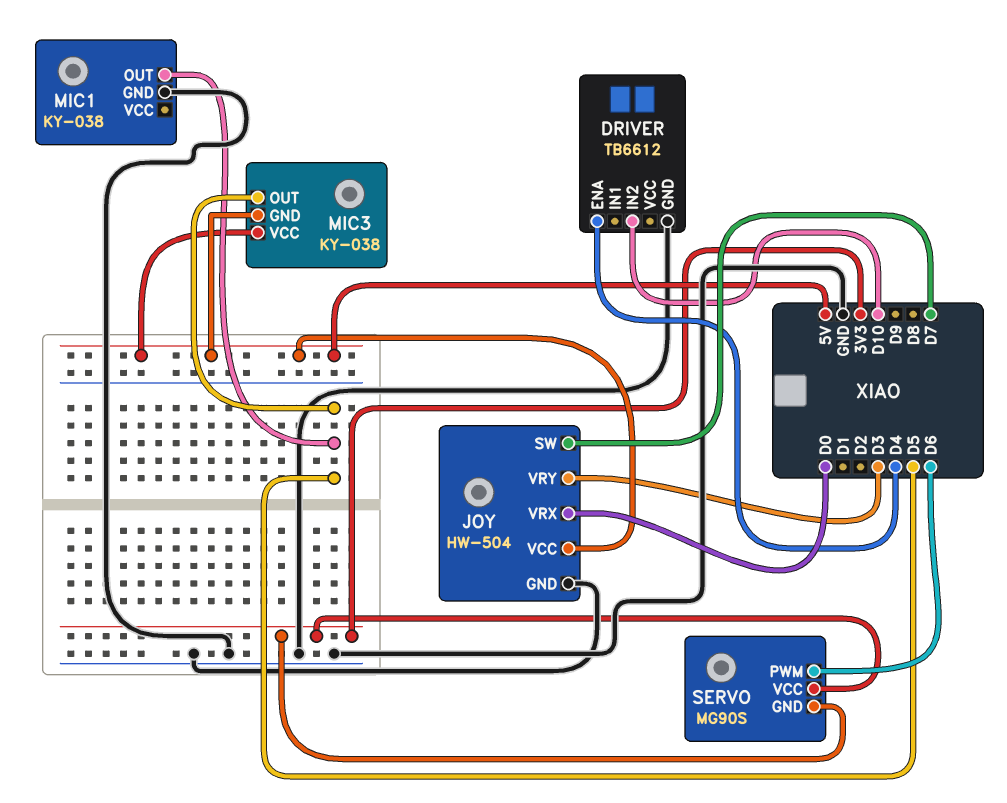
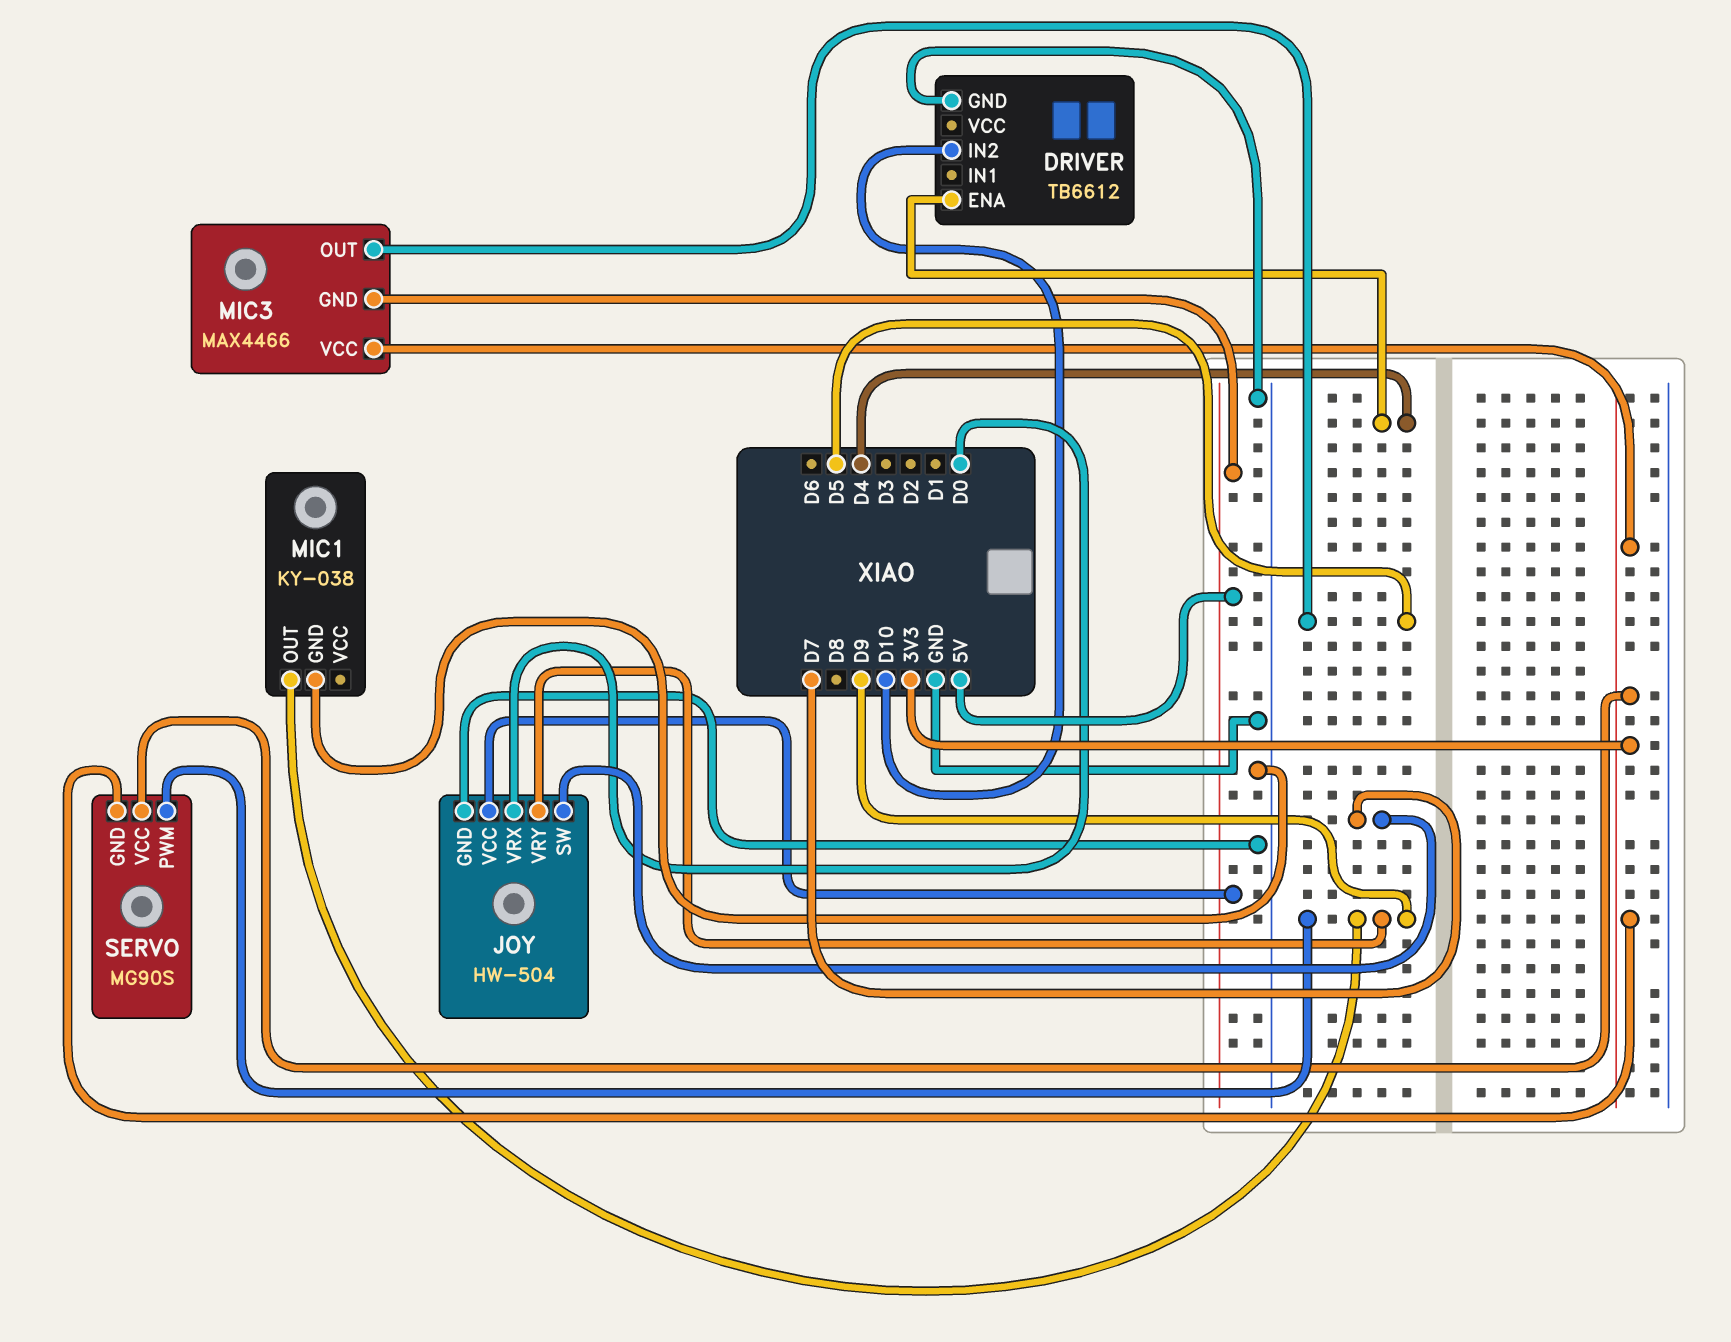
JOY pin VRY: D3 -> D9
MIC1 pin OUT: D5 -> D9
MIC3: KY-038 -> MAX4466
MIC3 pin VCC: 5V -> 3V3
SERVO pin PWM: D6 -> D9

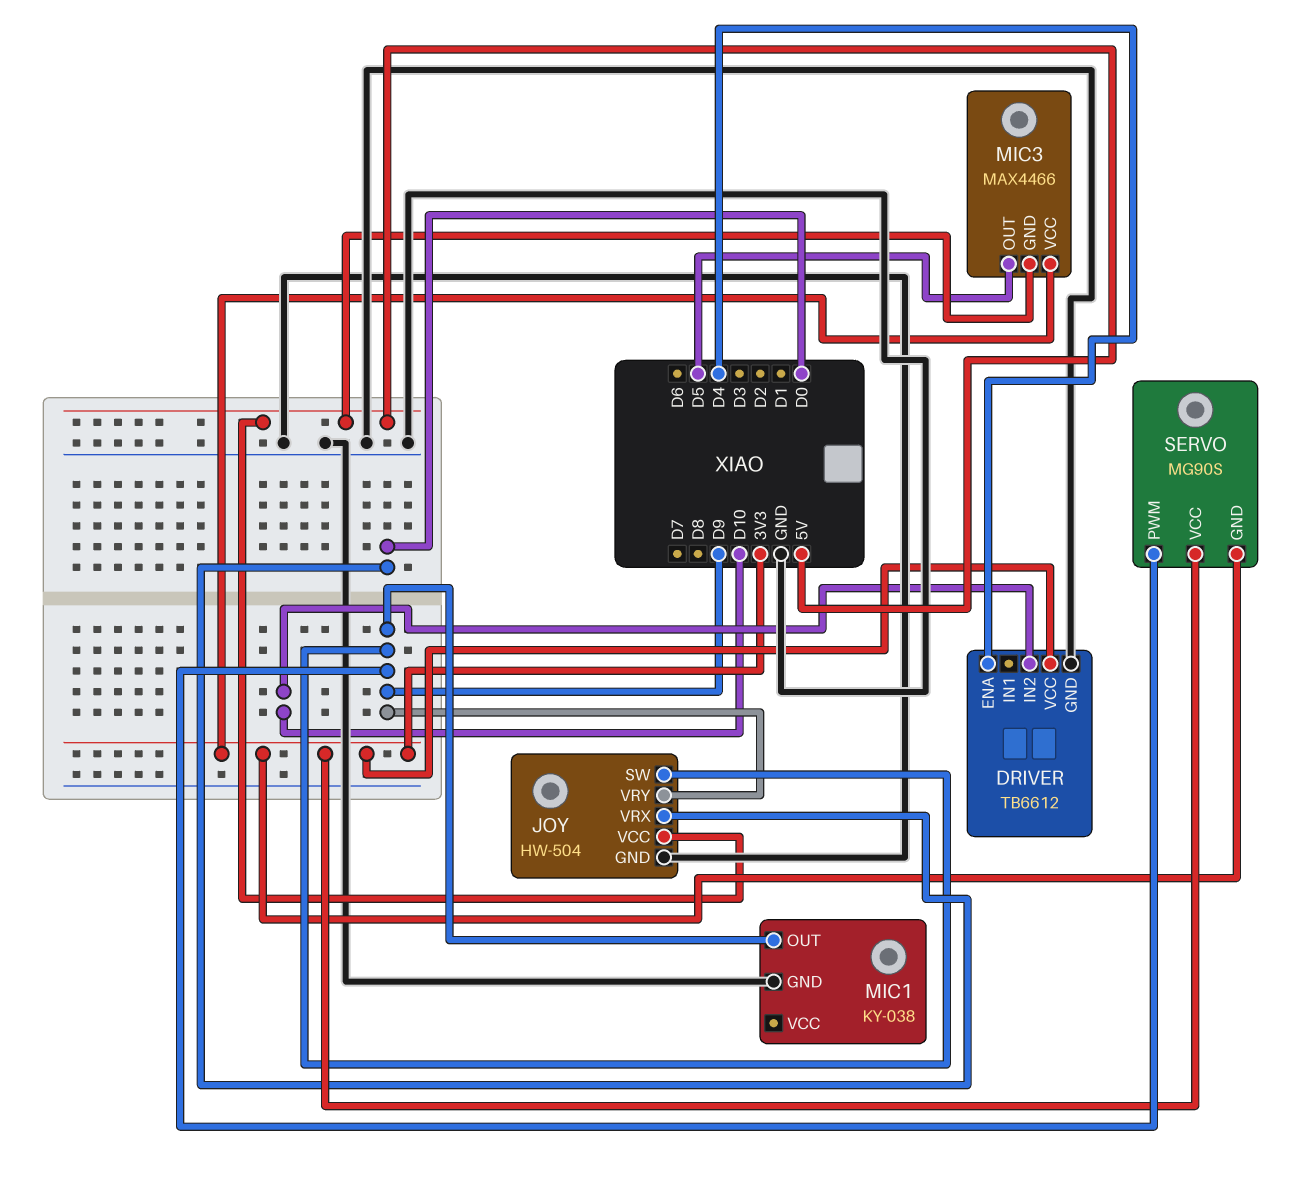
DRIVER pin VCC: none -> 3V3
JOY pin SW: D7 -> D9

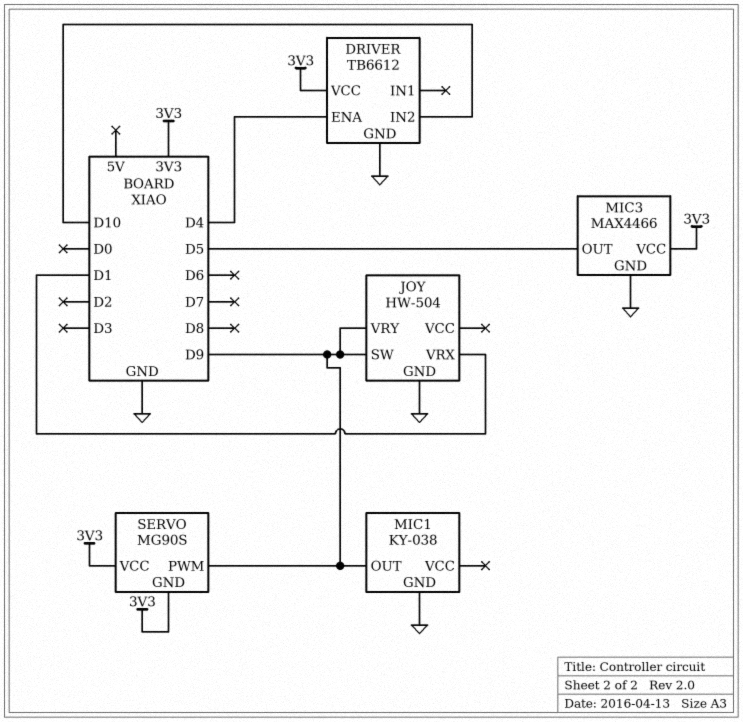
JOY pin VCC: 5V -> none
JOY pin VRX: D0 -> D1
MIC3 pin GND: 5V -> GND

